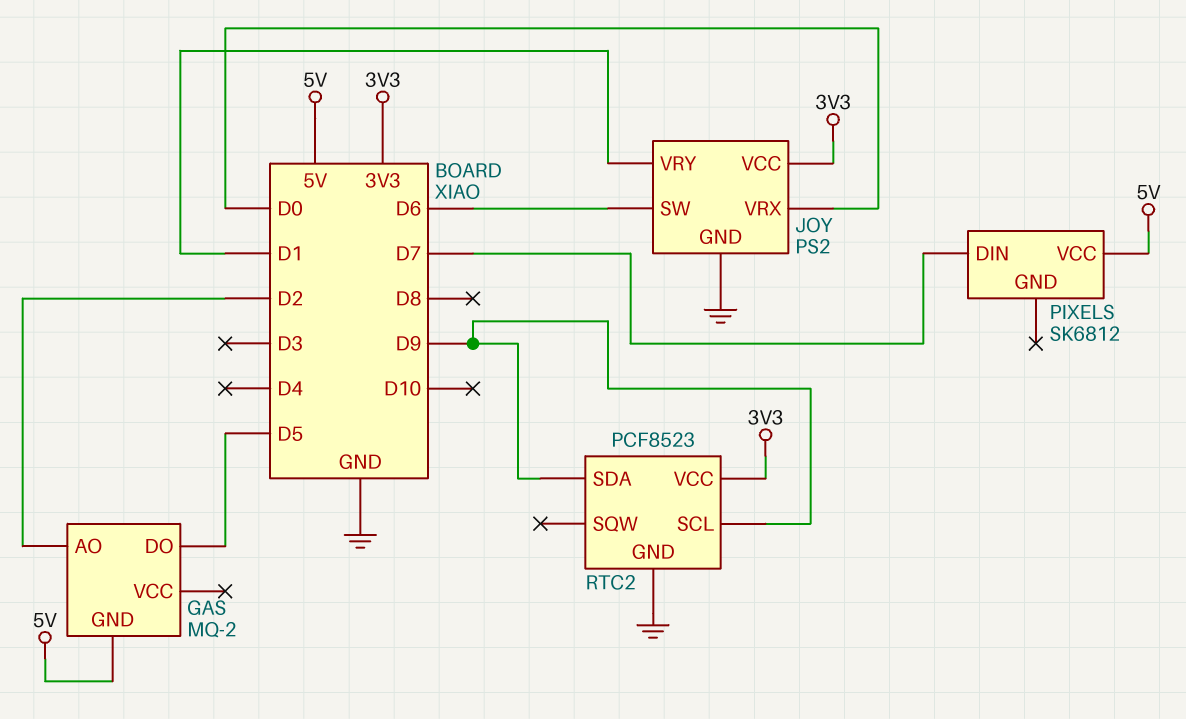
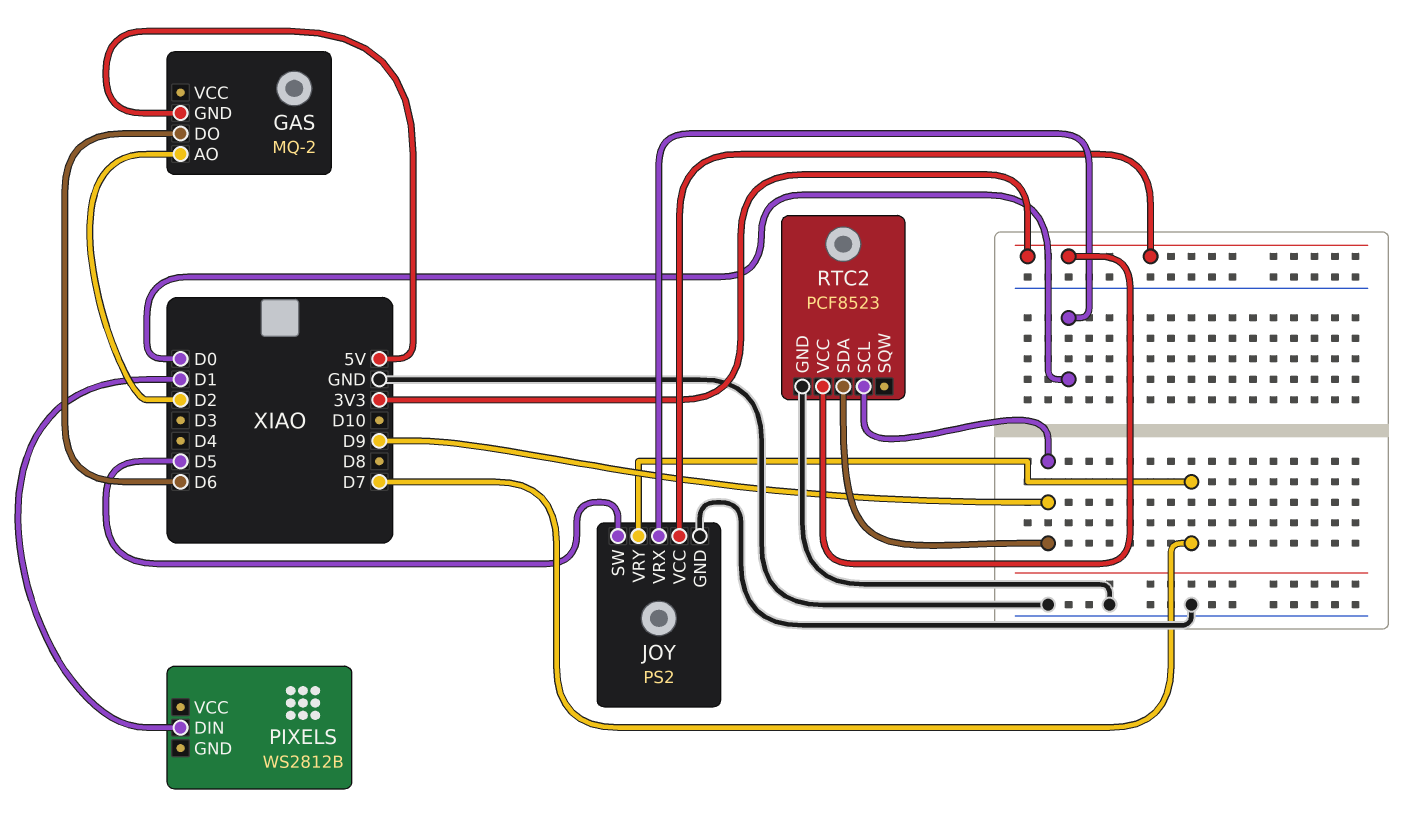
GAS pin DO: D5 -> D6
JOY pin SW: D6 -> D5
JOY pin VRY: D1 -> D7
PIXELS: SK6812 -> WS2812B
PIXELS pin DIN: D7 -> D1
PIXELS pin VCC: 5V -> none

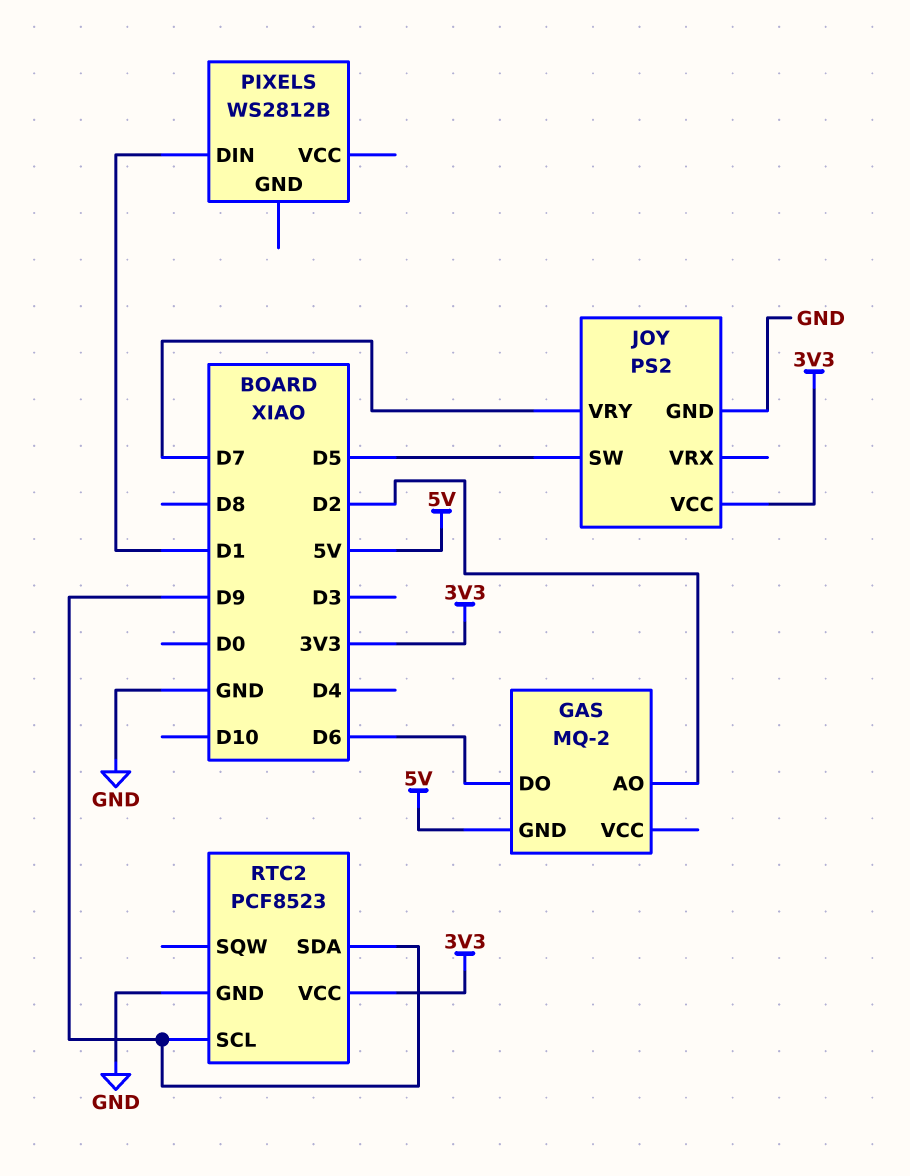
JOY pin VRX: D0 -> none

